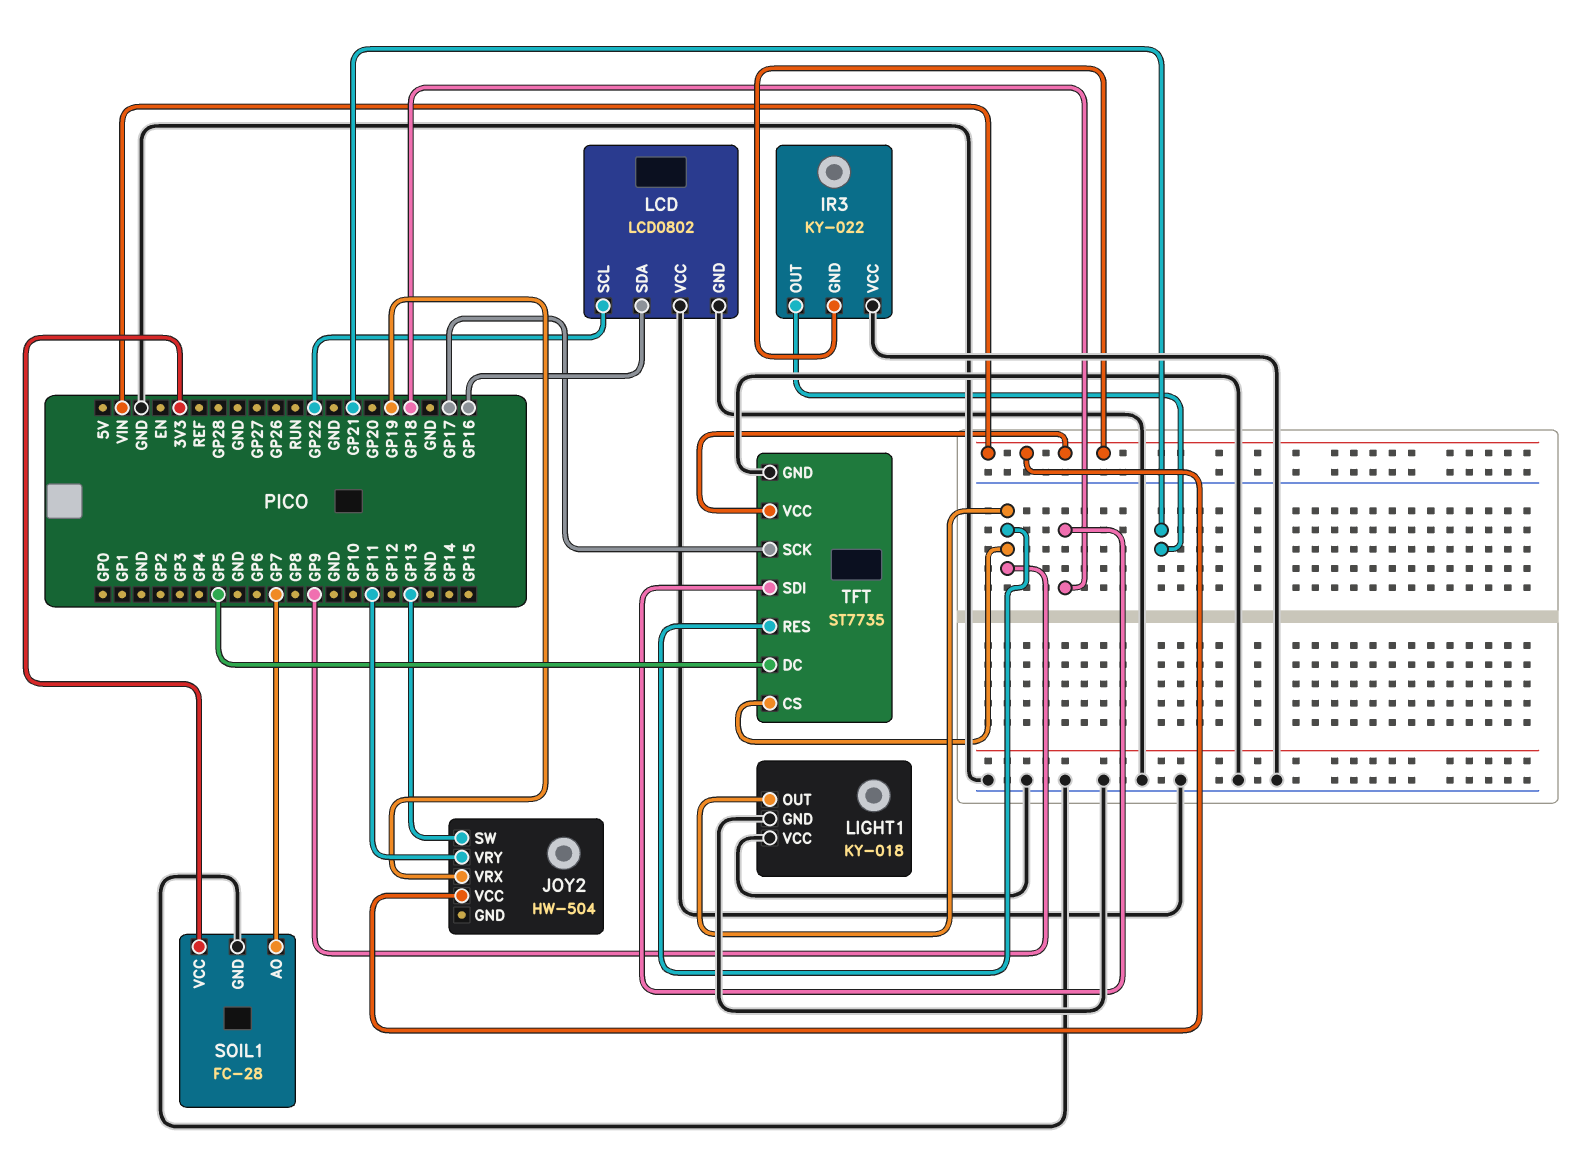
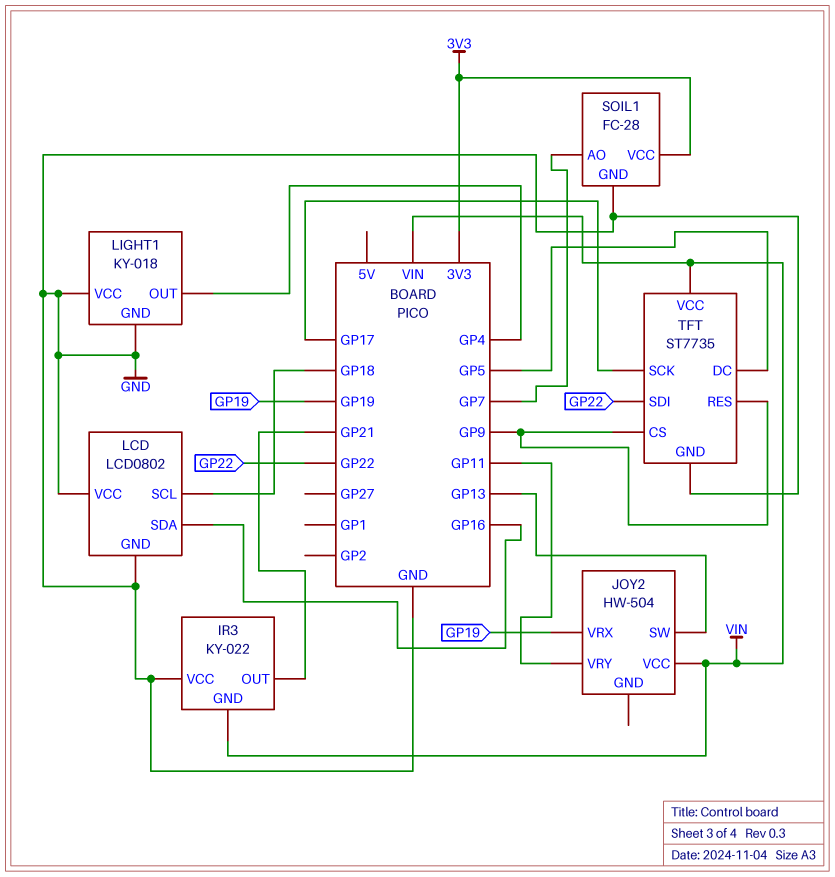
LCD pin SCL: GP22 -> GP18
LIGHT1 pin OUT: GP9 -> GP4
TFT pin SDI: GP18 -> GP22

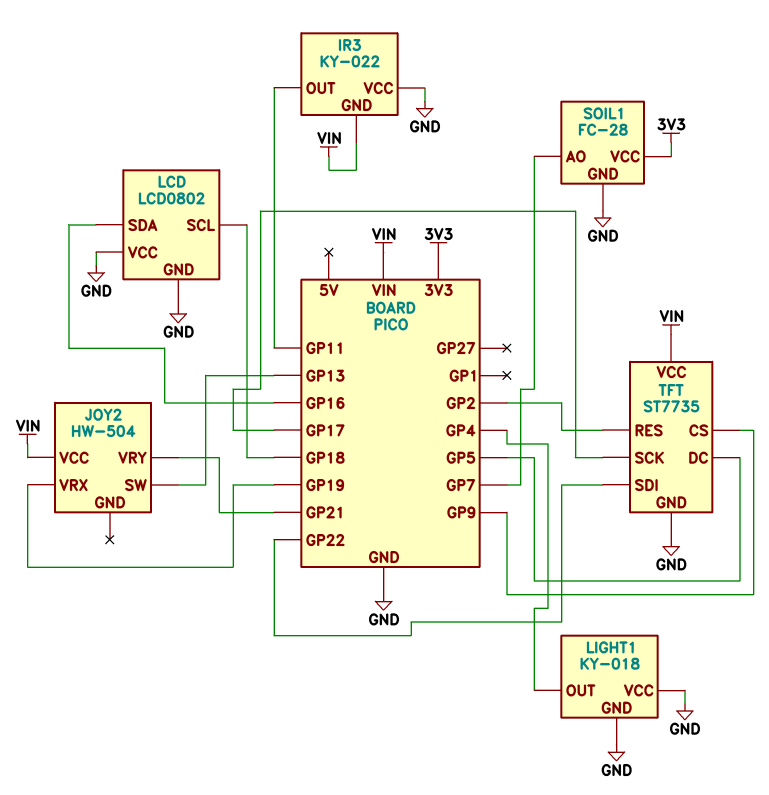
IR3 pin OUT: GP21 -> GP11
JOY2 pin VRY: GP11 -> GP21
TFT pin RES: GP9 -> GP2

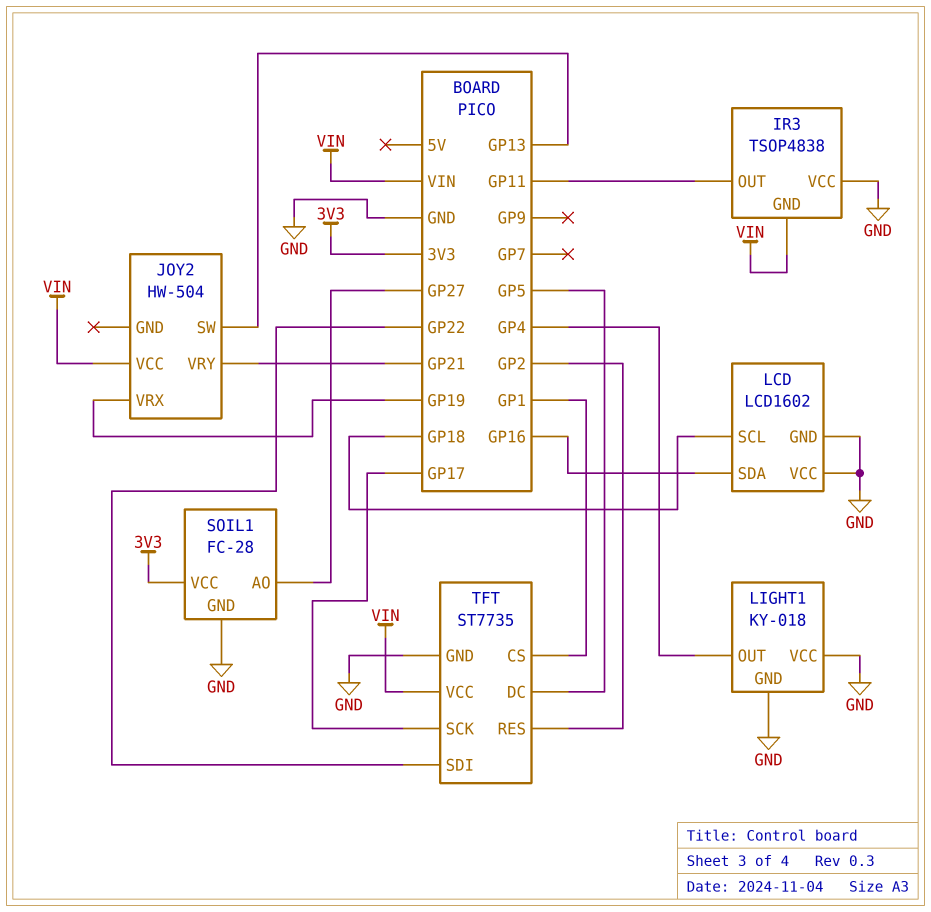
IR3: KY-022 -> TSOP4838
LCD: LCD0802 -> LCD1602
SOIL1 pin AO: GP7 -> GP27
TFT pin CS: GP9 -> GP1

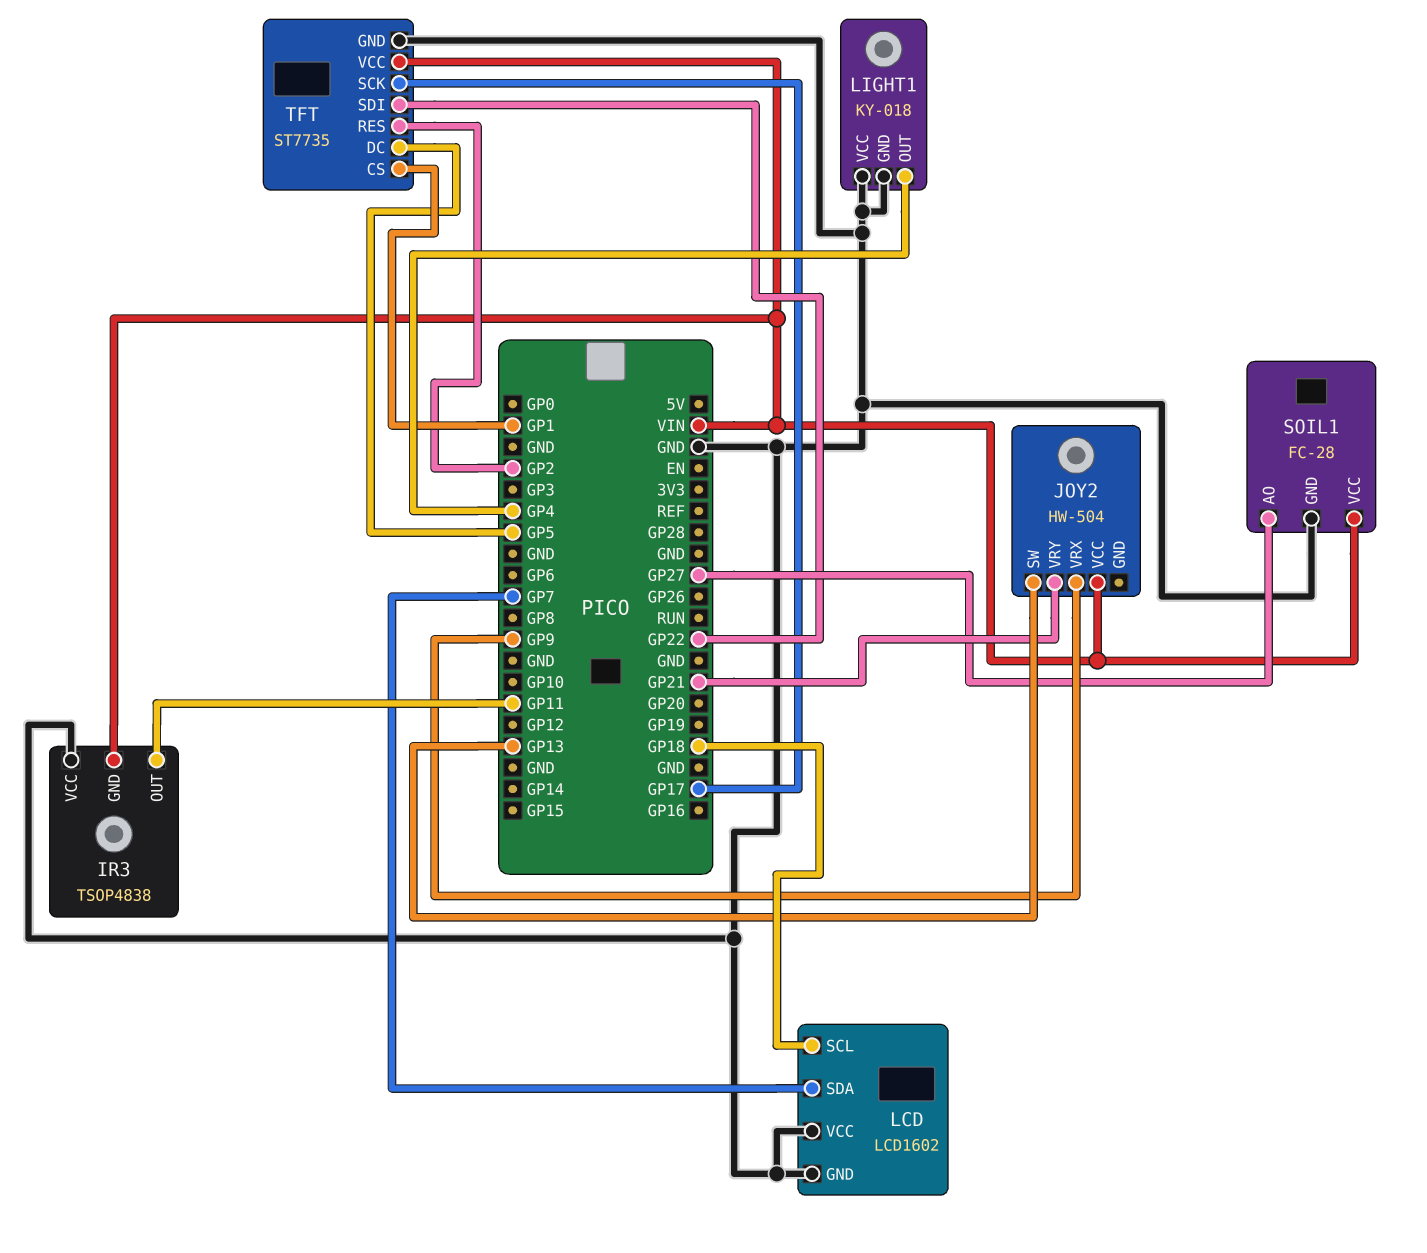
JOY2 pin VRX: GP19 -> GP9
LCD pin SDA: GP16 -> GP7
SOIL1 pin VCC: 3V3 -> VIN

